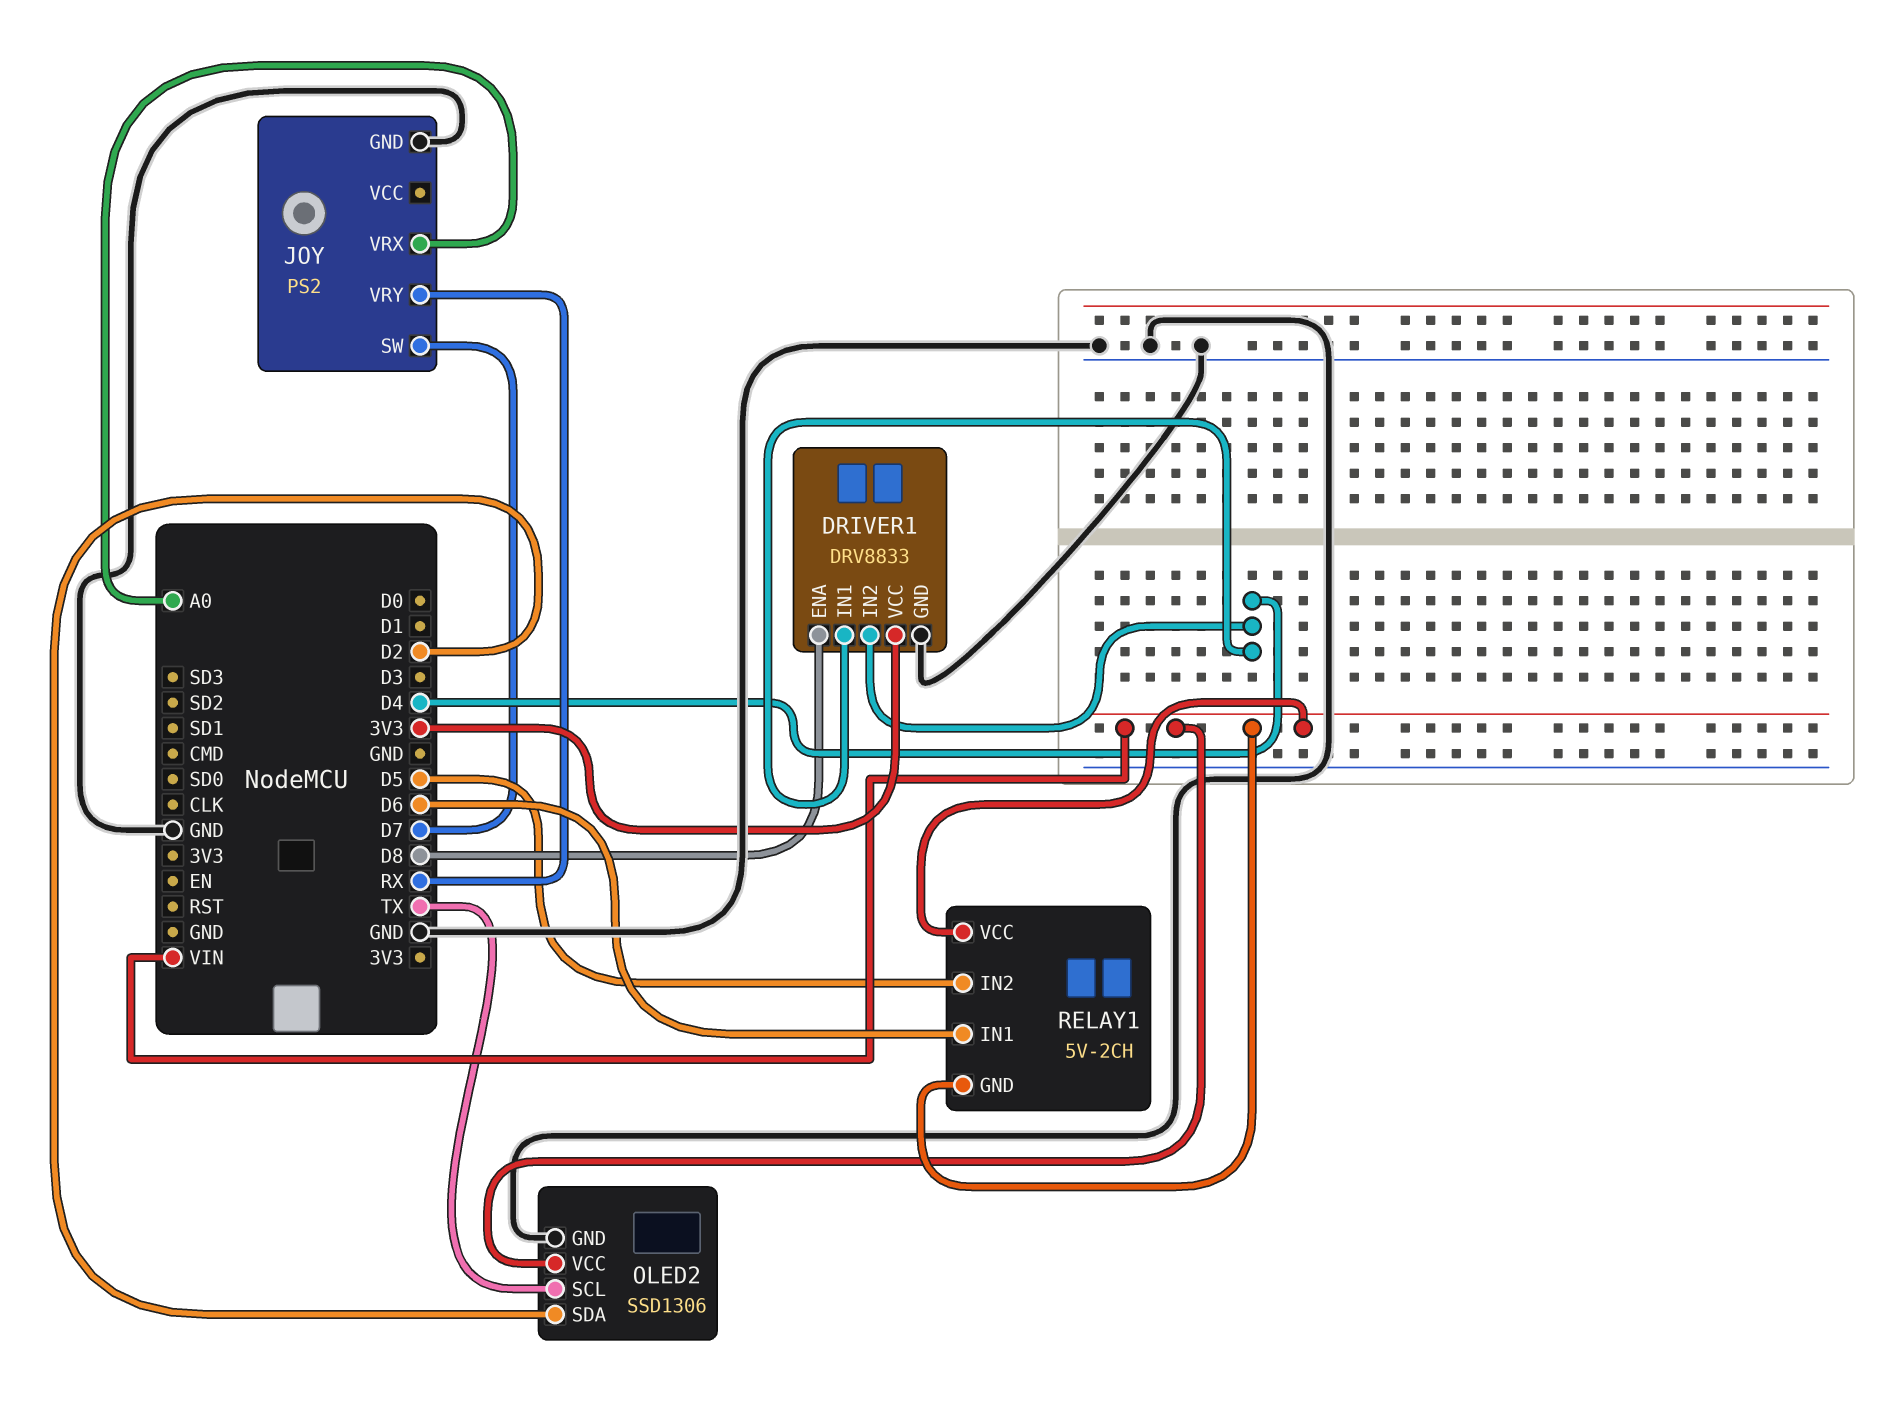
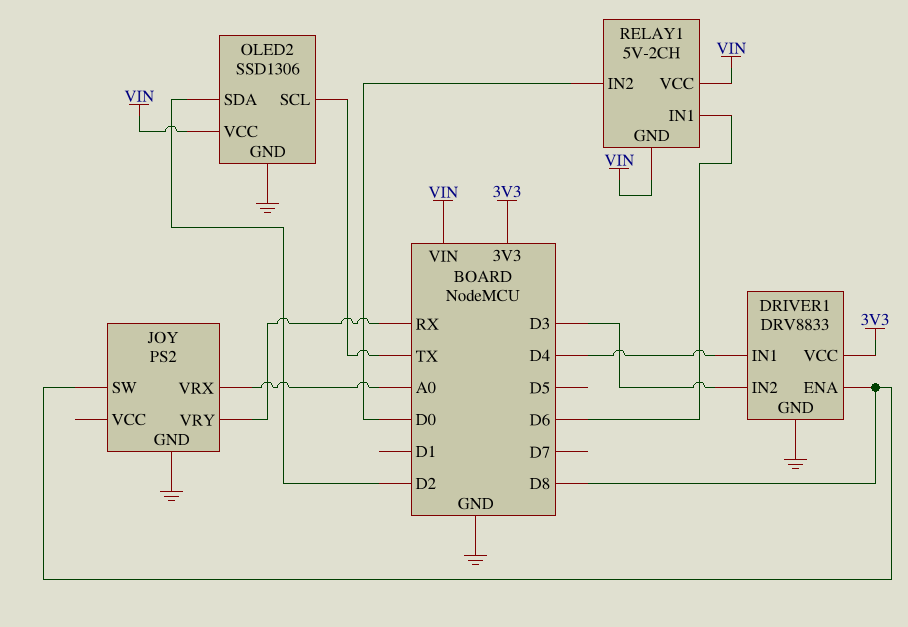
DRIVER1 pin IN2: D4 -> D3
JOY pin SW: D7 -> D8
RELAY1 pin IN2: D5 -> D0

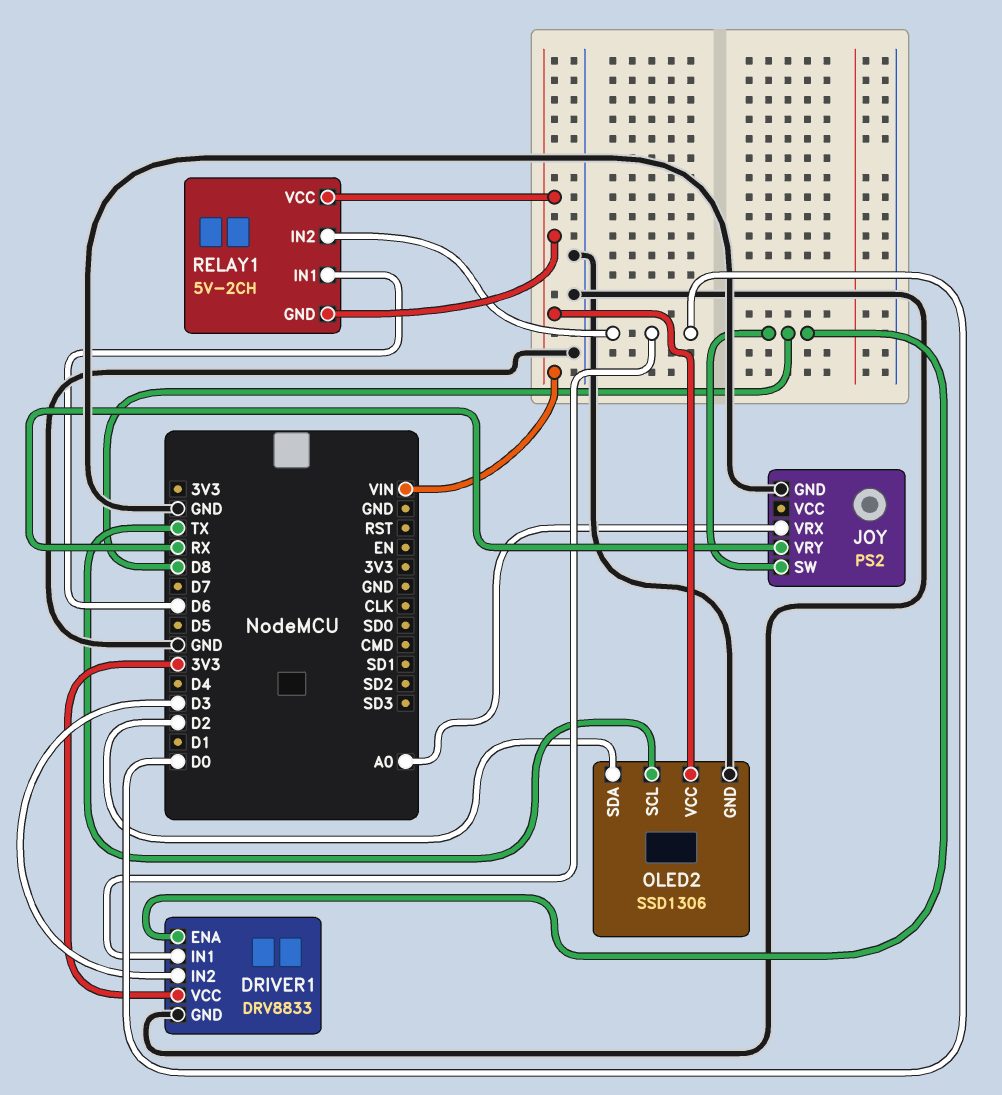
DRIVER1 pin IN1: D4 -> D0

